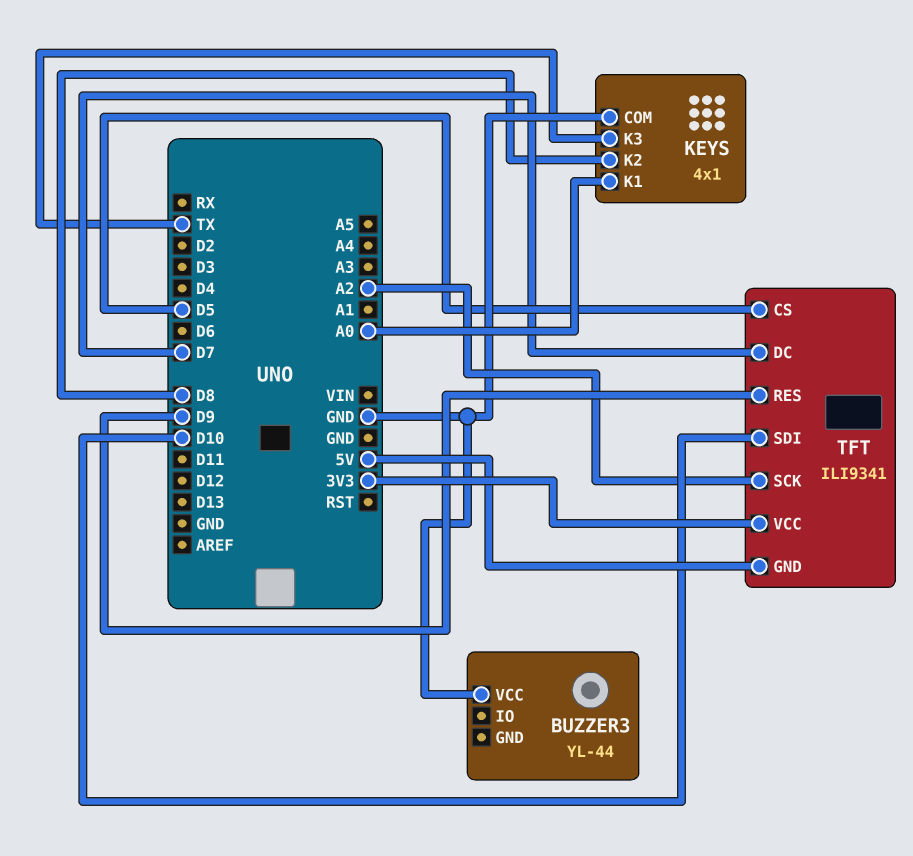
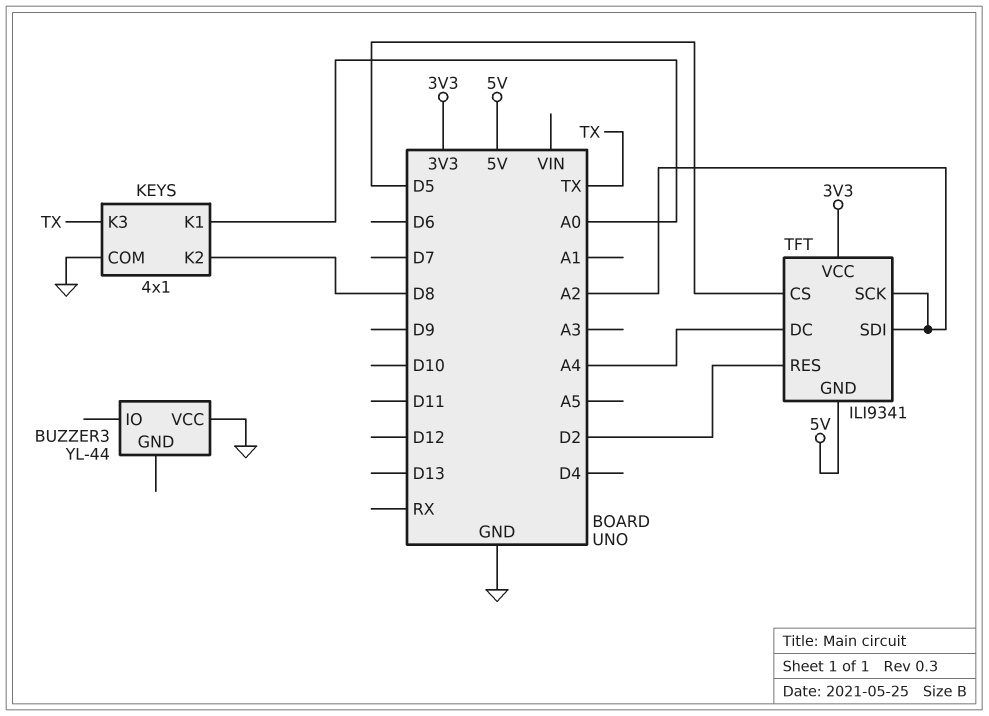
TFT pin DC: D7 -> A4
TFT pin RES: D9 -> D2
TFT pin SDI: D10 -> A2

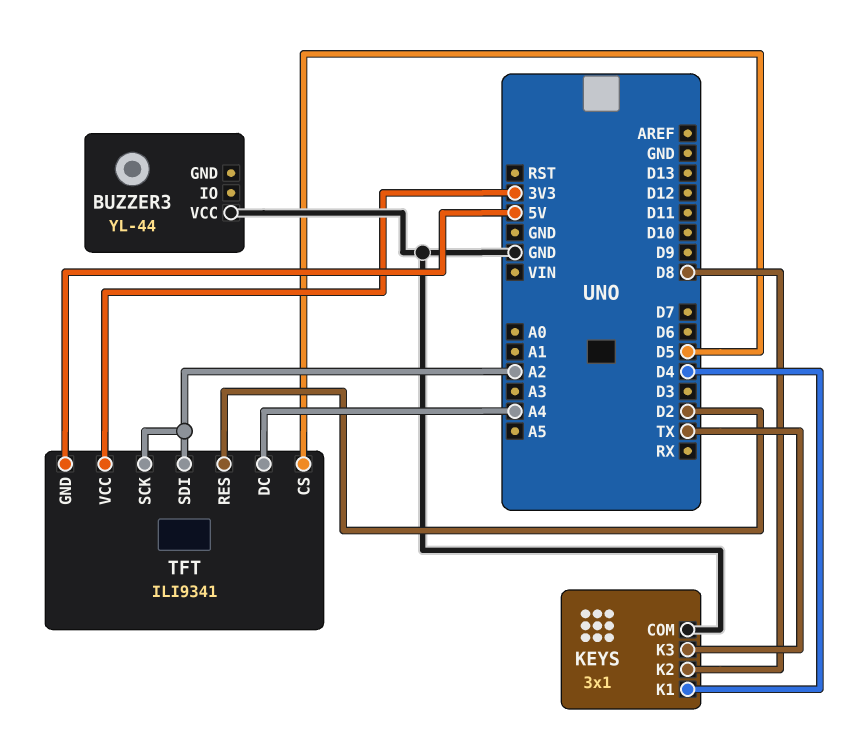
KEYS: 4x1 -> 3x1
KEYS pin K1: A0 -> D4

